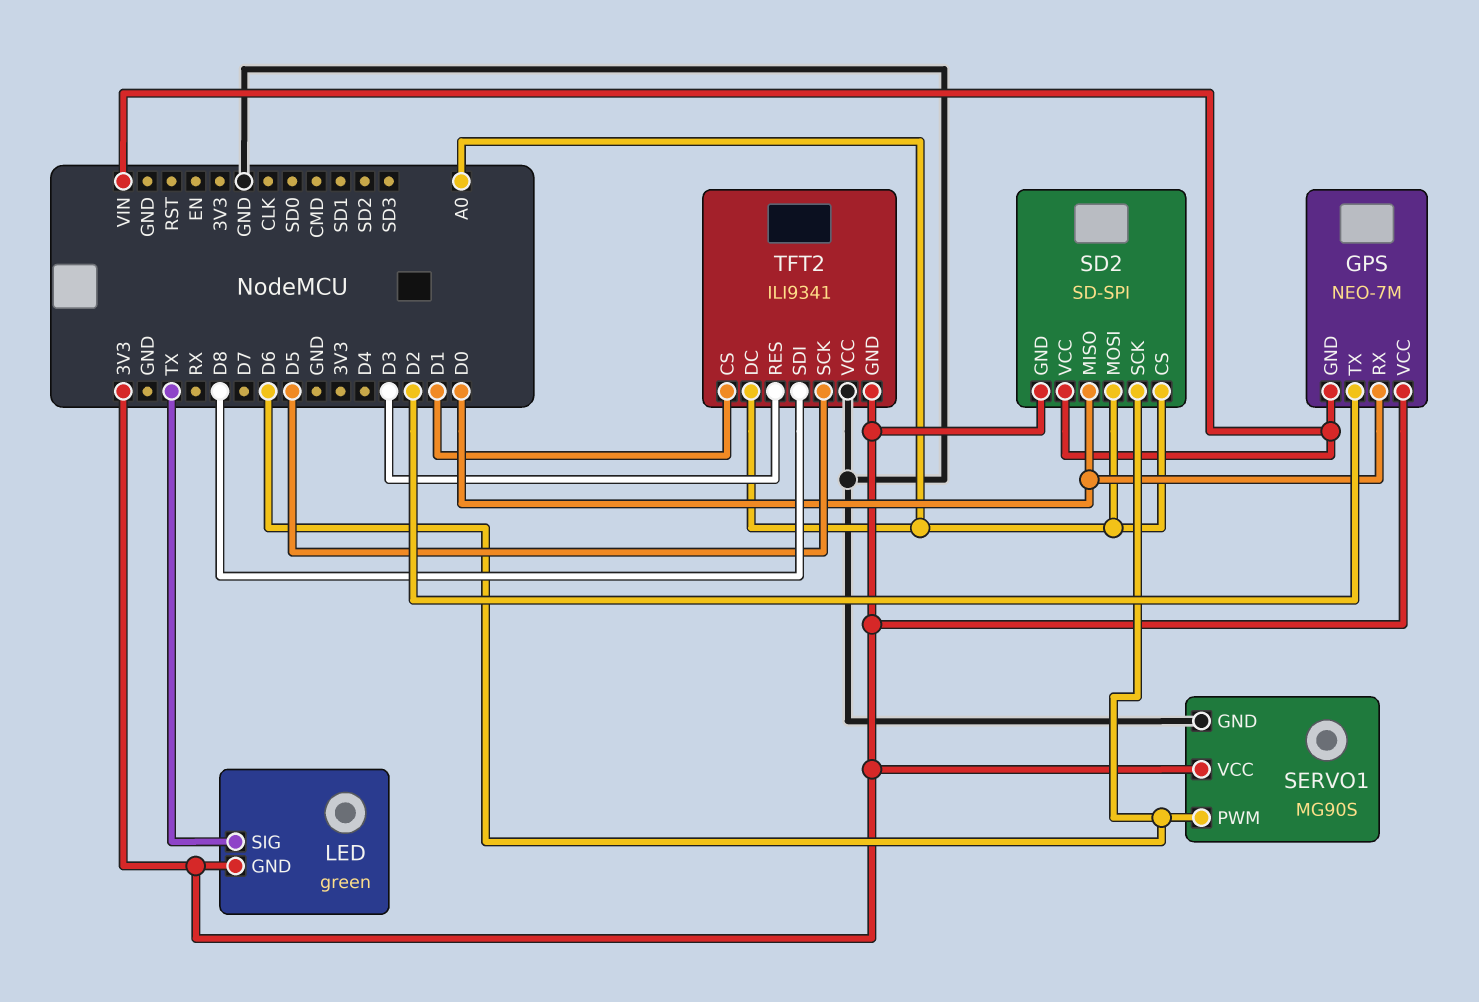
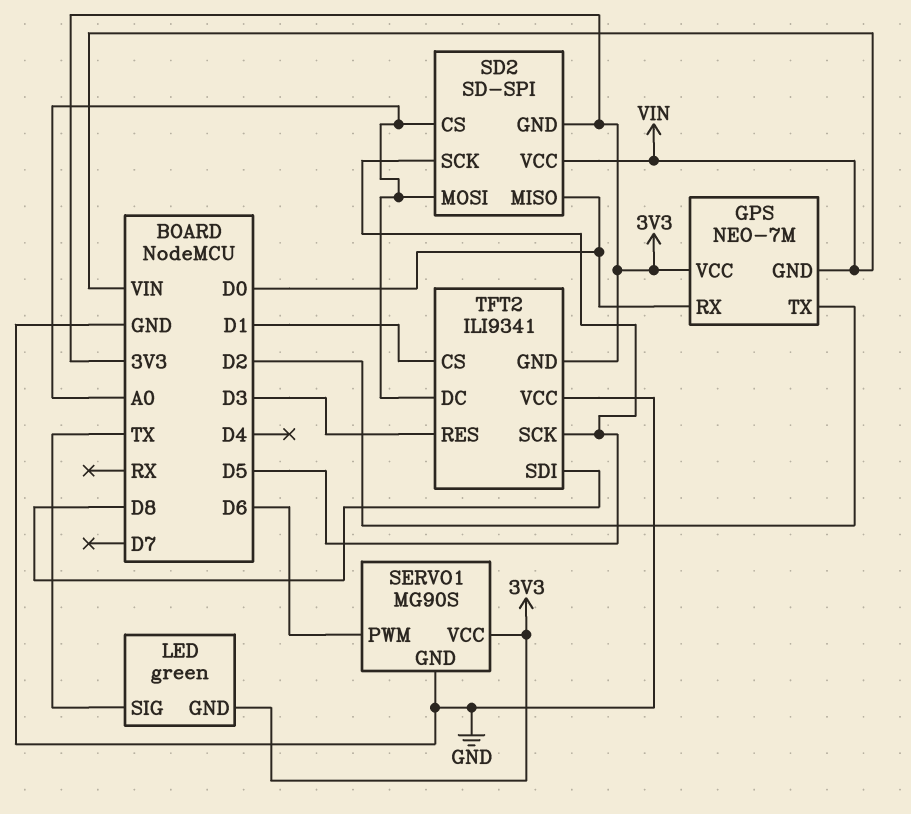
SD2 pin SCK: D6 -> D5

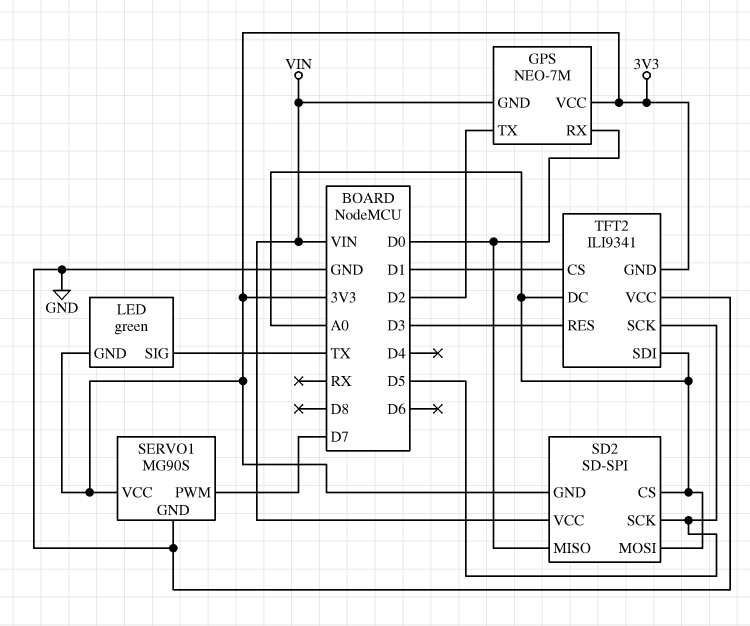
SERVO1 pin PWM: D6 -> D7
TFT2 pin SDI: D8 -> A0

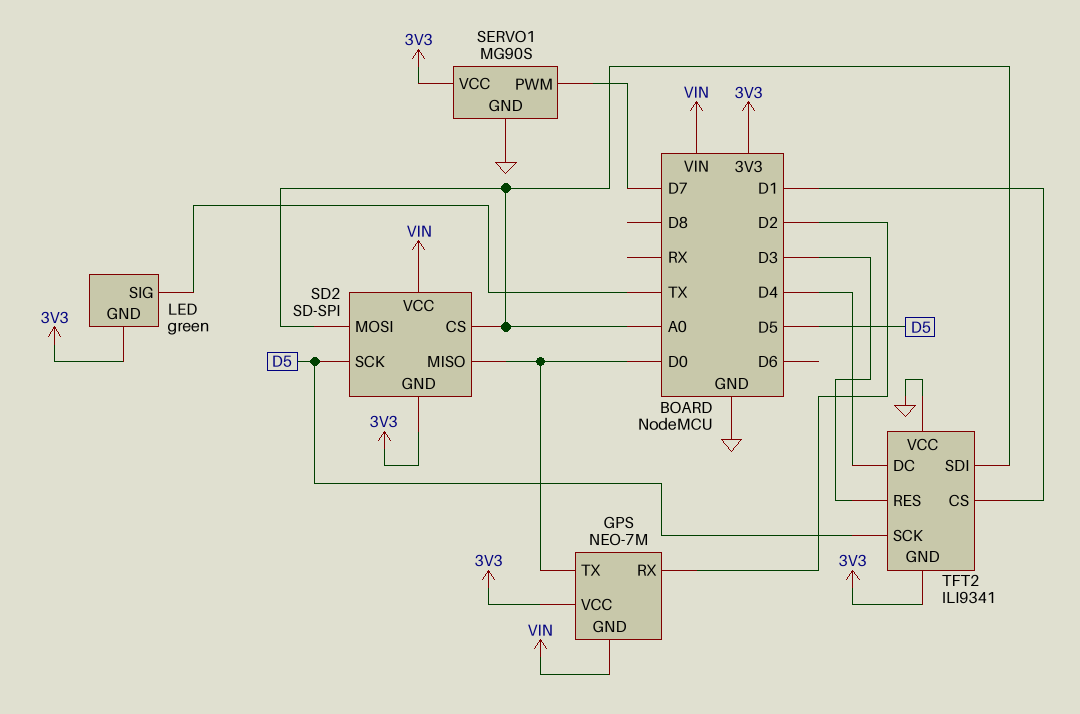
GPS pin RX: D0 -> D2
GPS pin TX: D2 -> D0
TFT2 pin DC: A0 -> D4

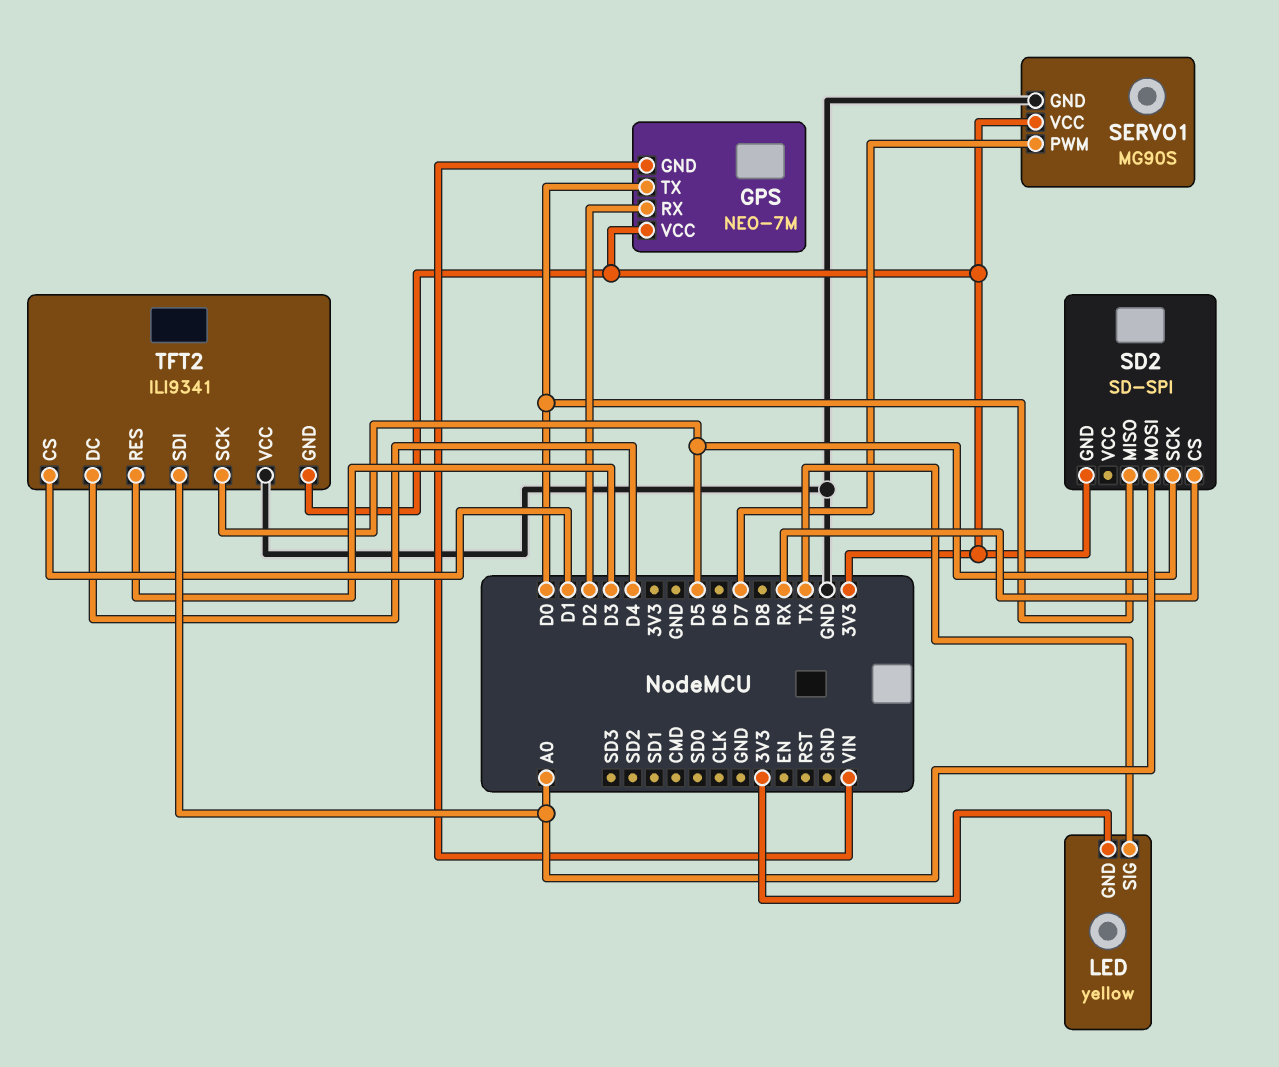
LED: green -> yellow
SD2 pin CS: A0 -> RX
SD2 pin VCC: VIN -> none

